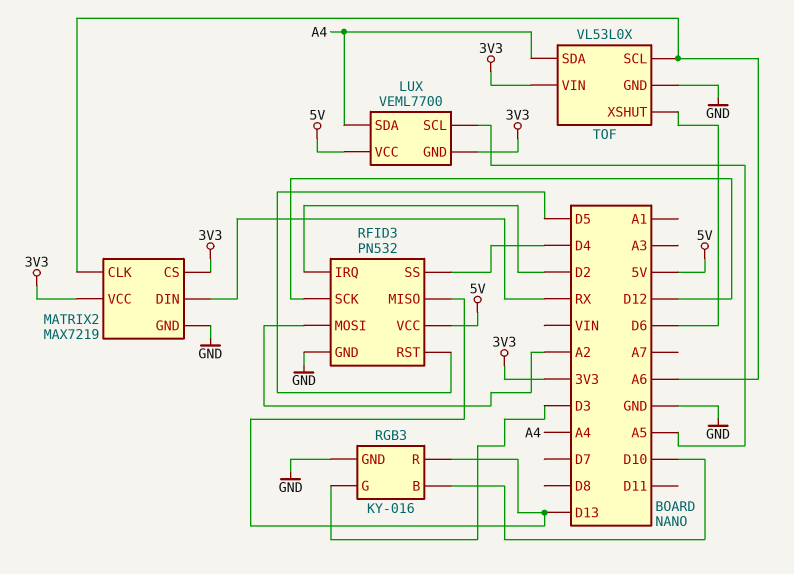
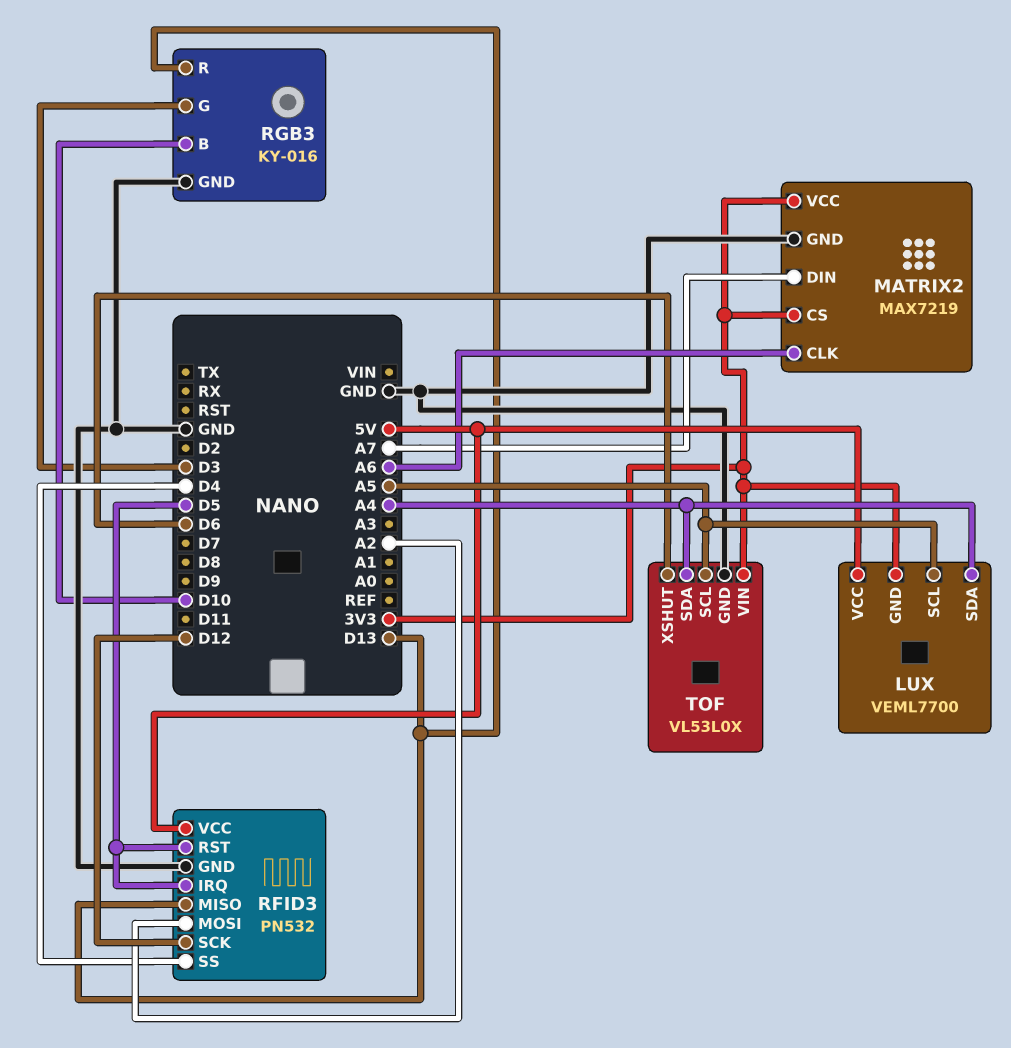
MATRIX2 pin DIN: RX -> A7
RFID3 pin IRQ: D2 -> D5
TOF pin SCL: A6 -> A5

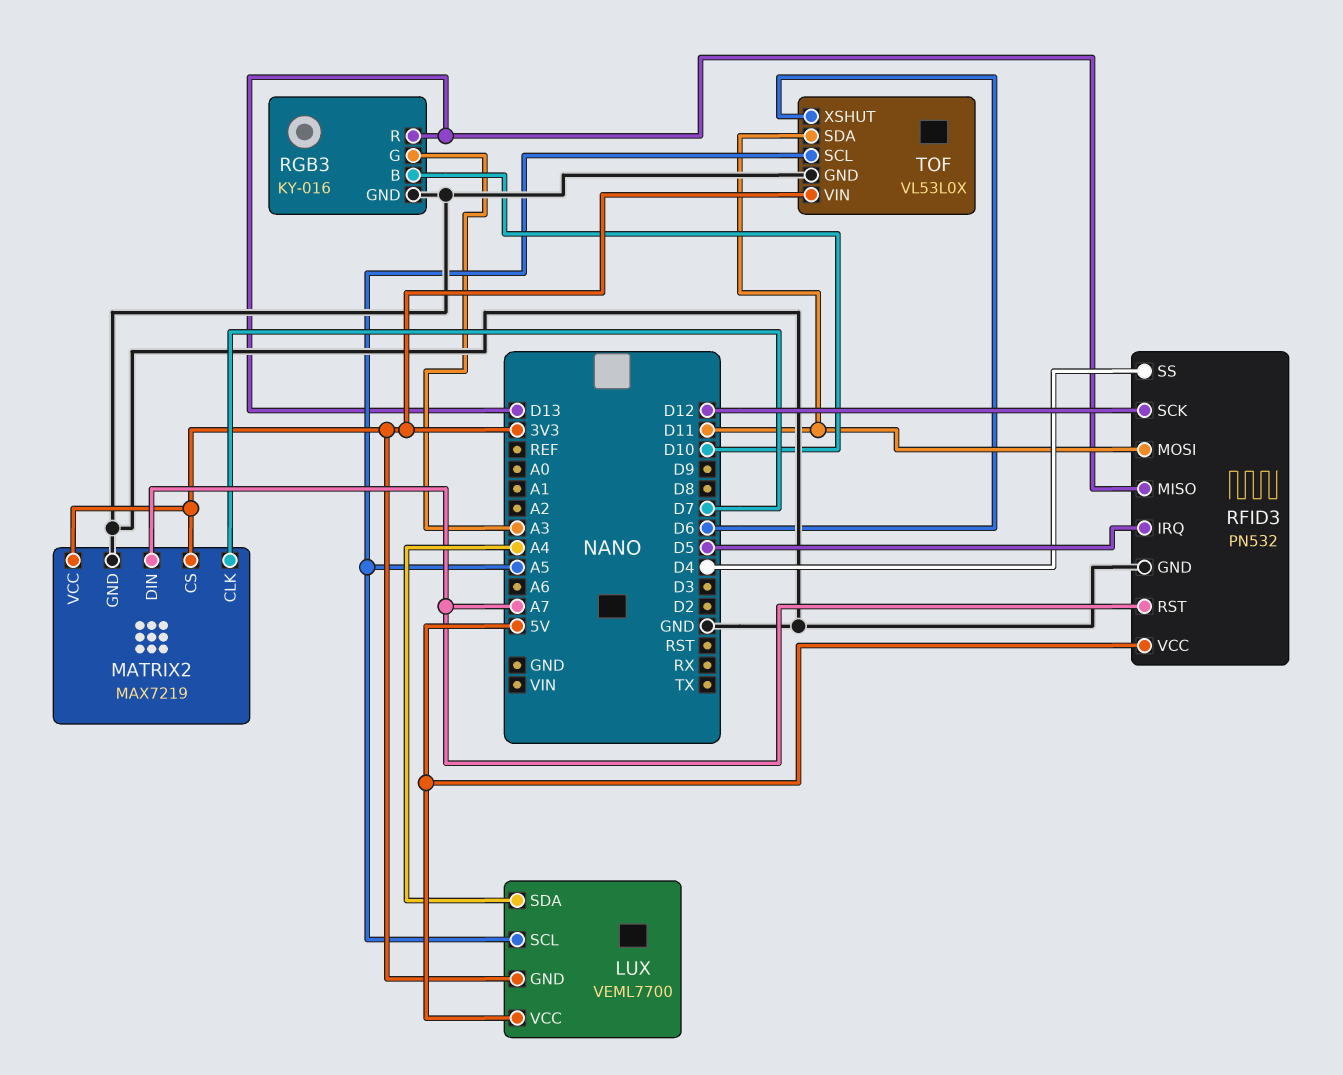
MATRIX2 pin CLK: A6 -> D7
RFID3 pin MOSI: A2 -> D11
RFID3 pin RST: D5 -> A7
RGB3 pin G: D3 -> A3
TOF pin SDA: A4 -> D11

